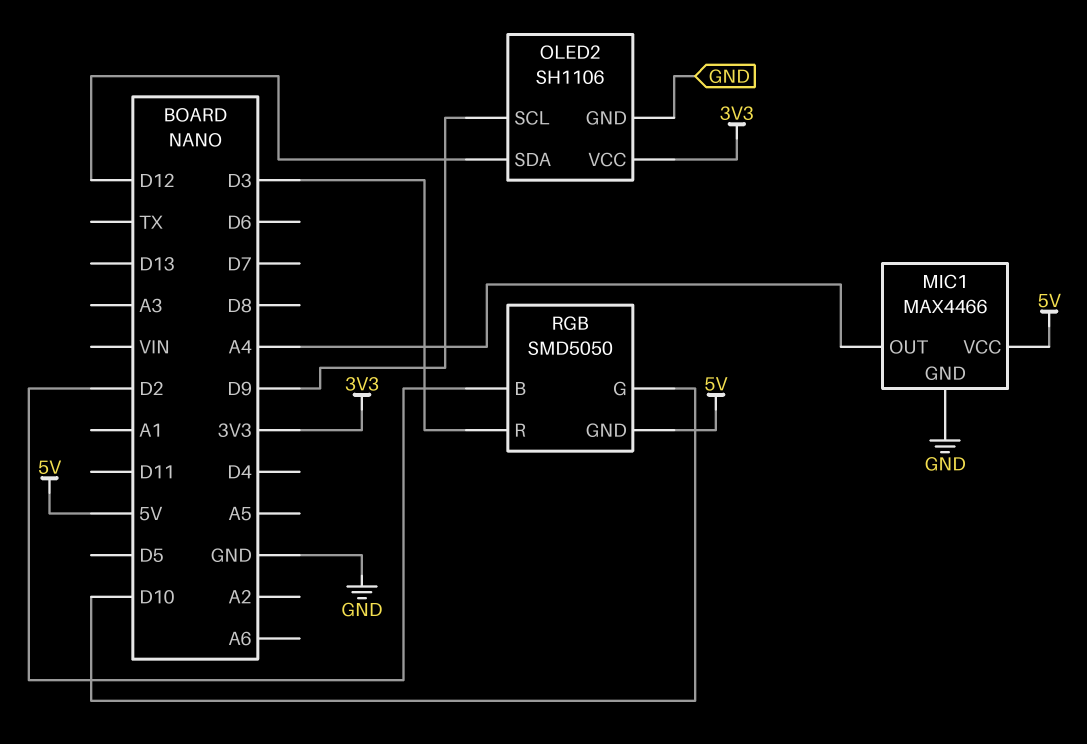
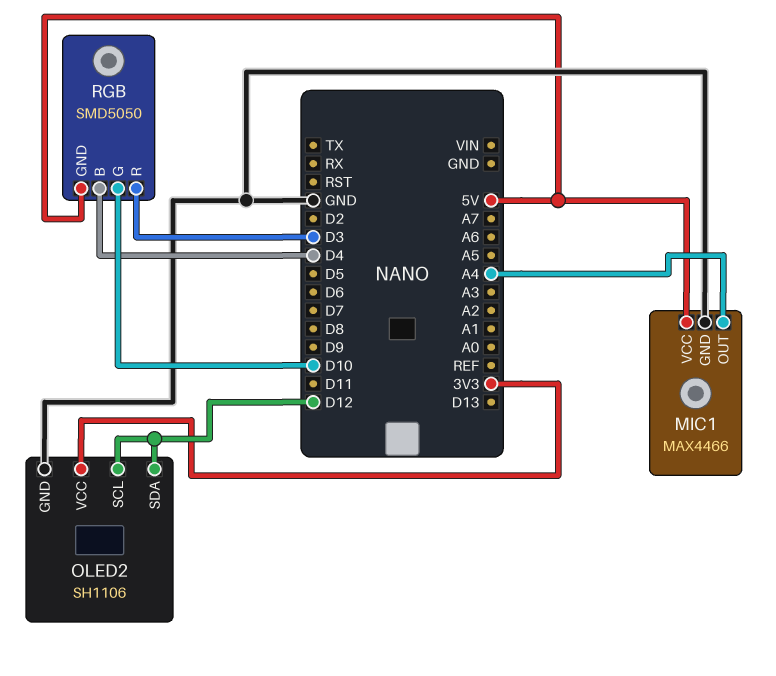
OLED2 pin SCL: D9 -> D12
RGB pin B: D2 -> D4

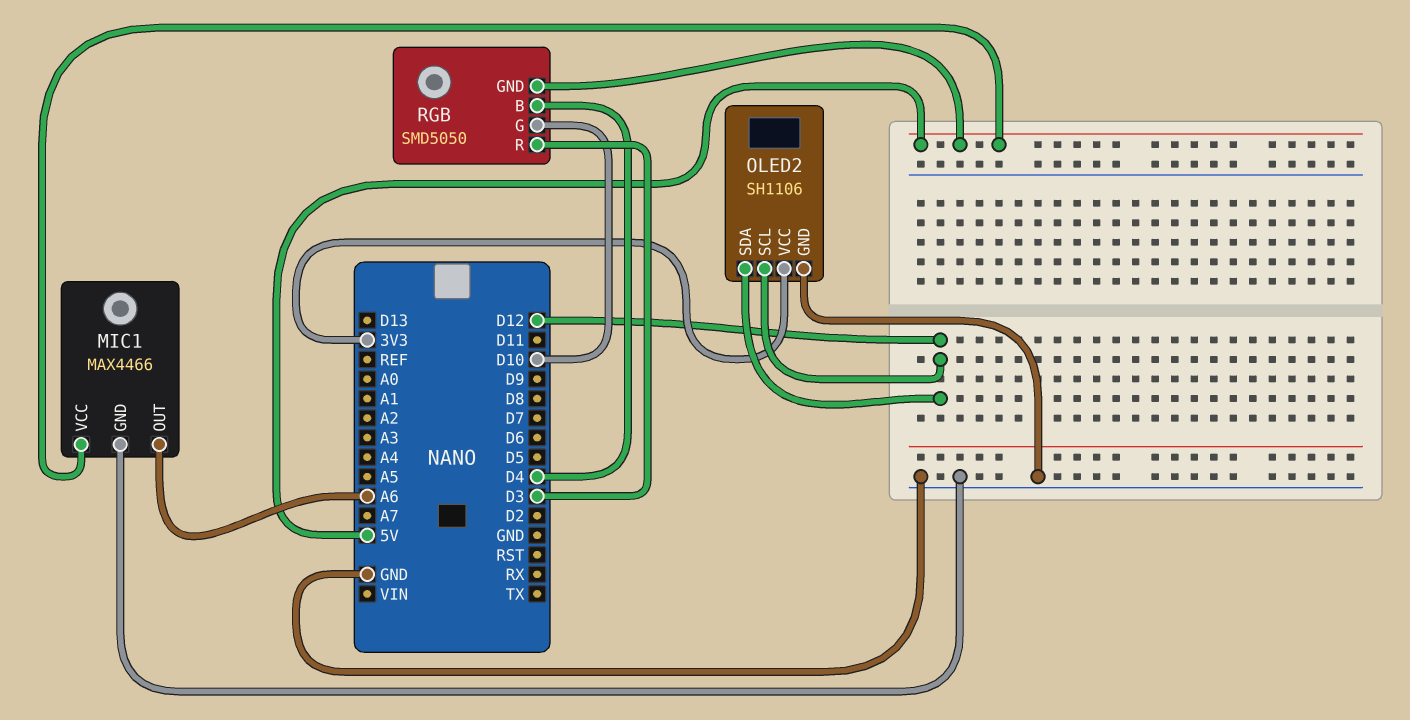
MIC1 pin OUT: A4 -> A6

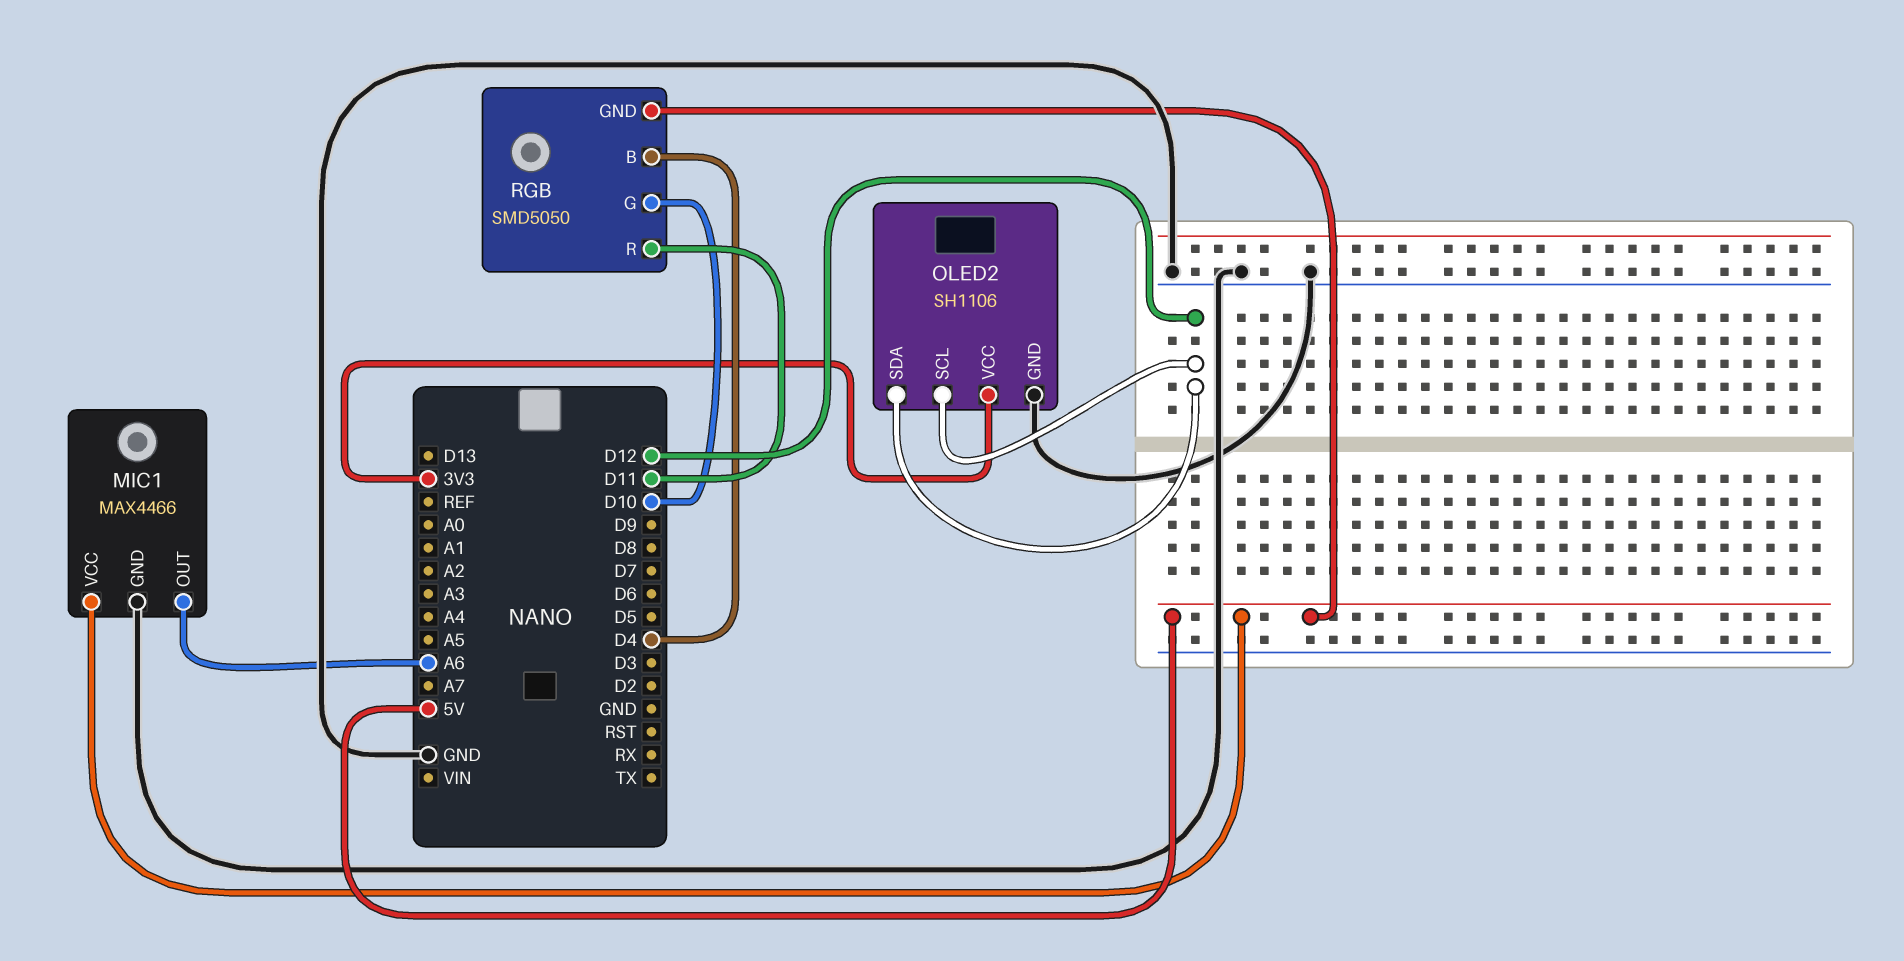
RGB pin R: D3 -> D11

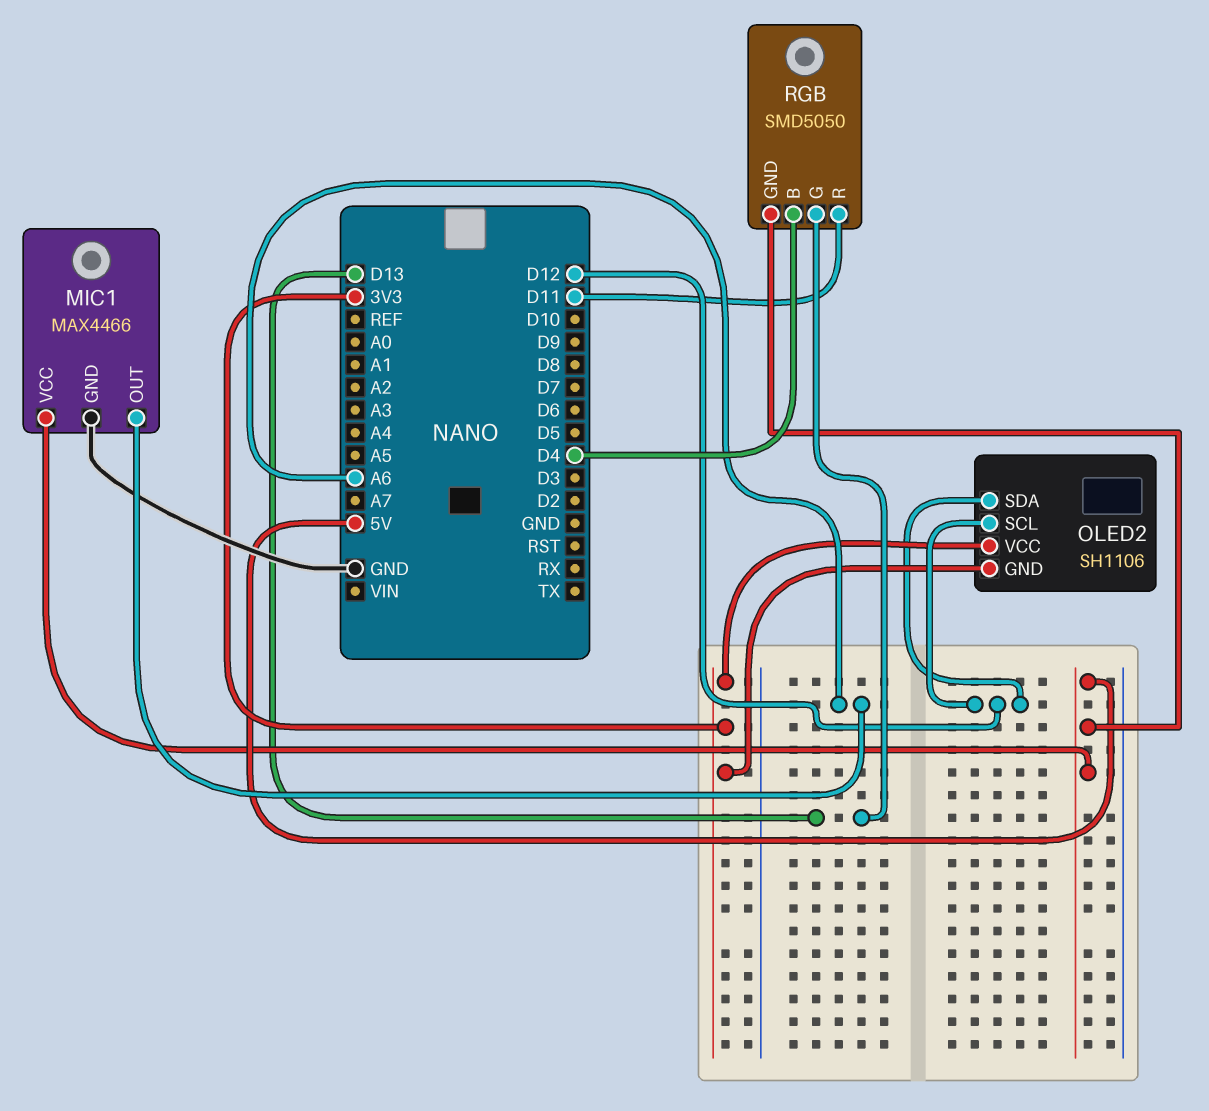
OLED2 pin GND: GND -> 3V3
RGB pin G: D10 -> D13

